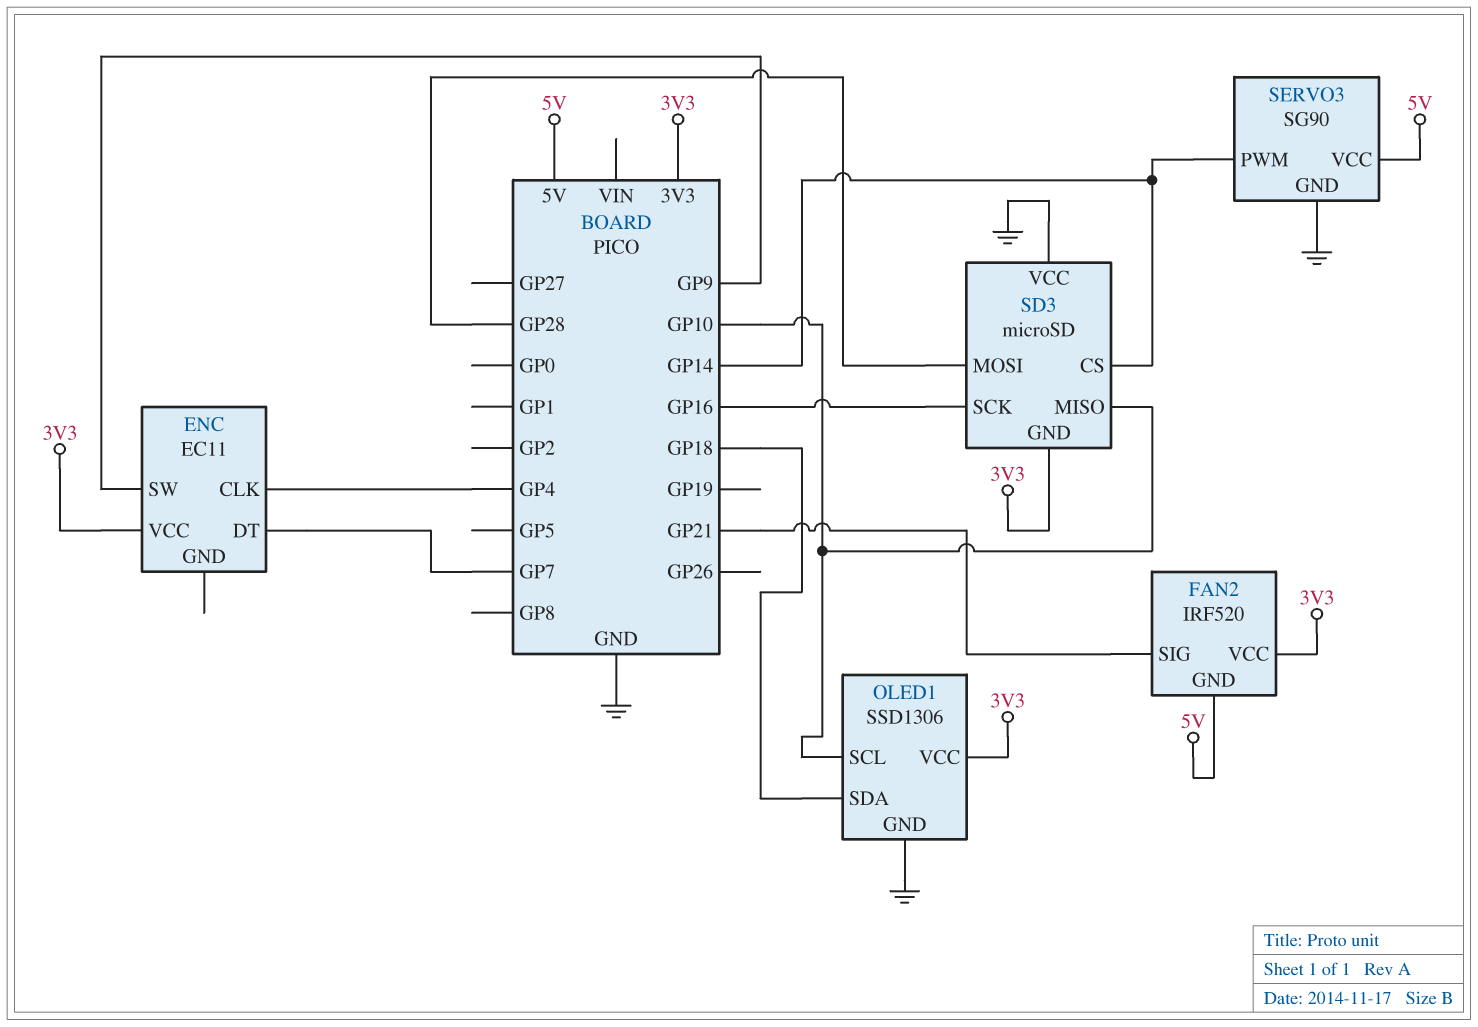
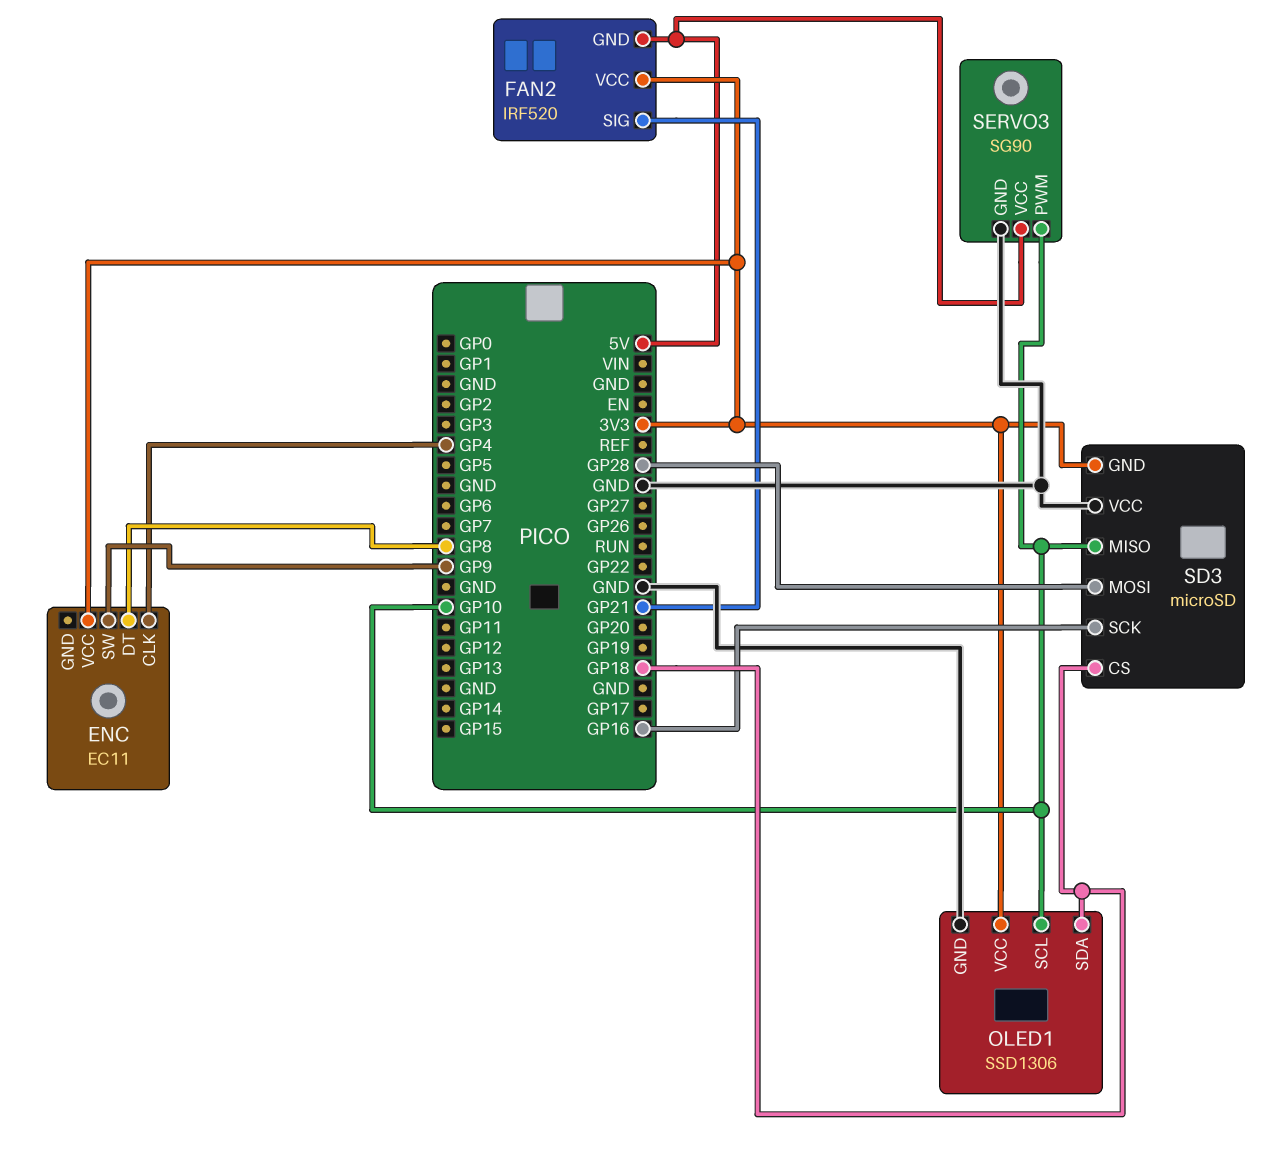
ENC pin DT: GP7 -> GP8
SD3 pin CS: GP14 -> GP18
SERVO3 pin PWM: GP14 -> GP10

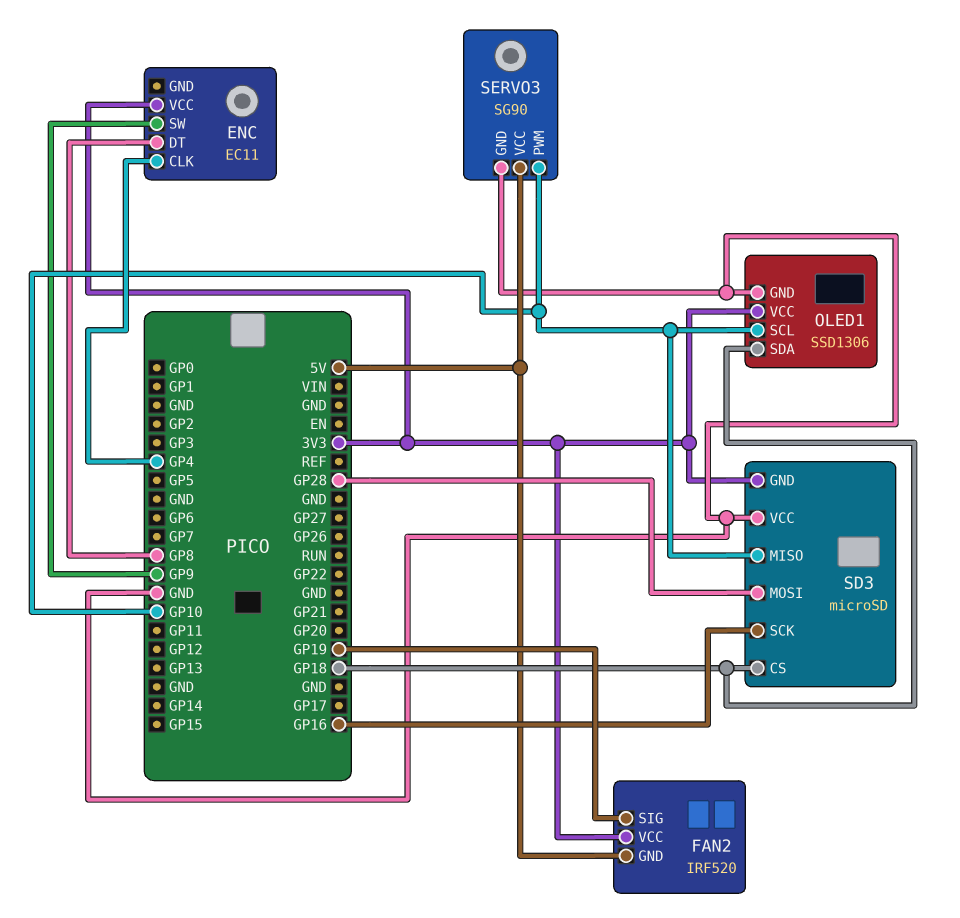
FAN2 pin SIG: GP21 -> GP19

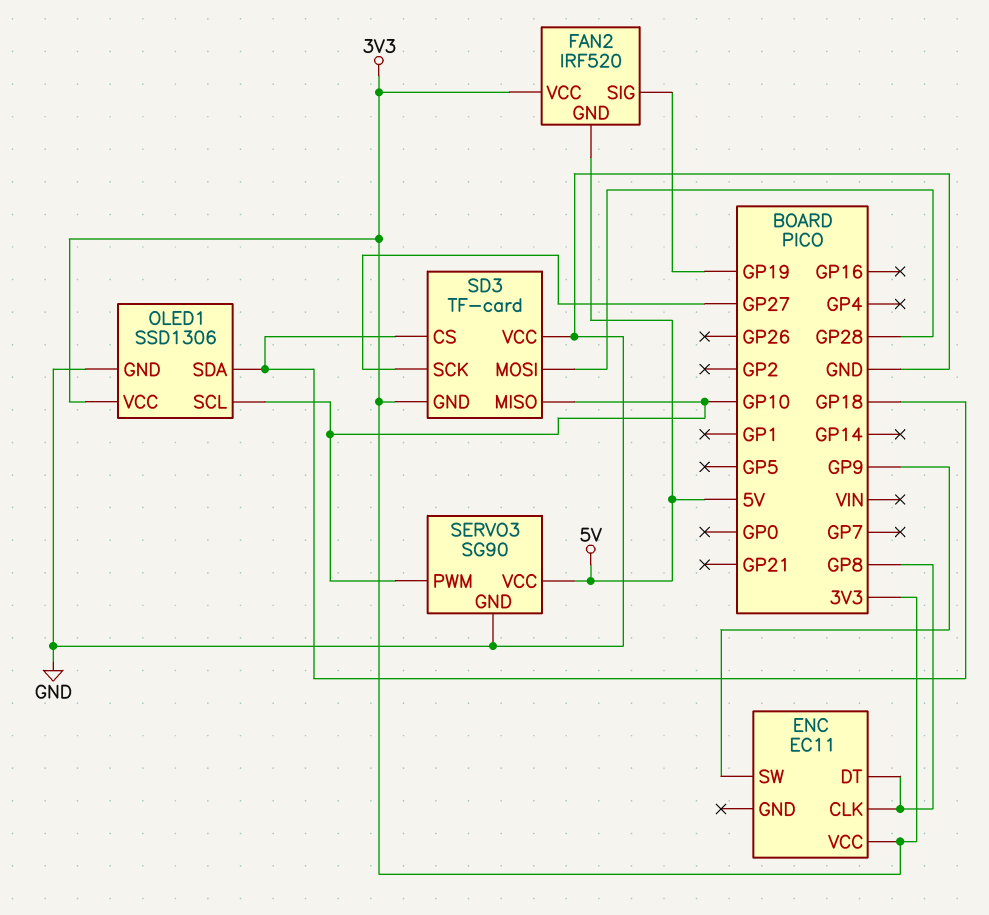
ENC pin CLK: GP4 -> GP8
SD3: microSD -> TF-card
SD3 pin SCK: GP16 -> GP27

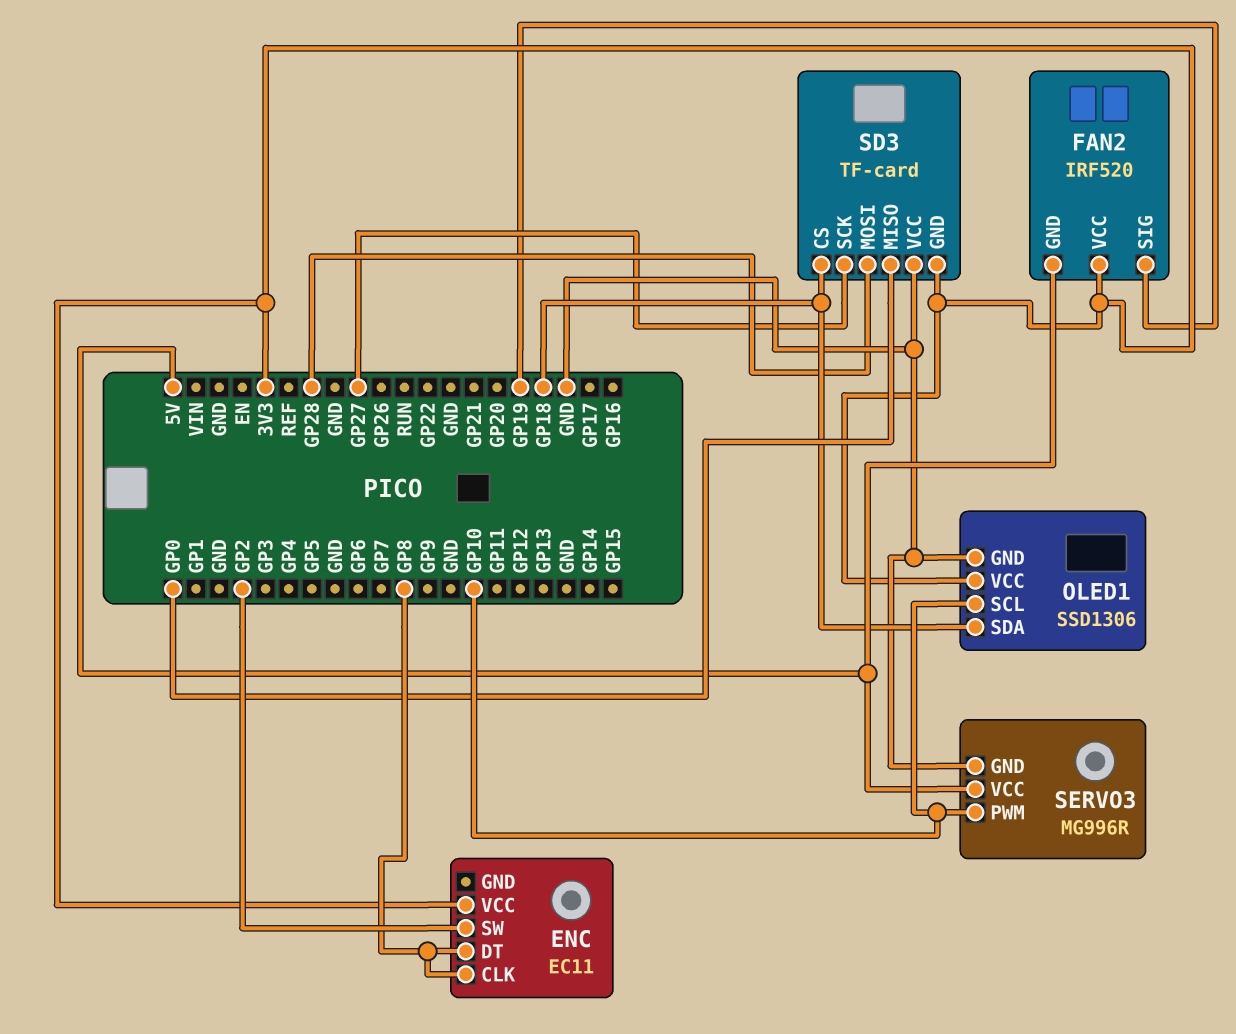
ENC pin SW: GP9 -> GP2
SD3 pin MISO: GP10 -> GP0
SERVO3: SG90 -> MG996R

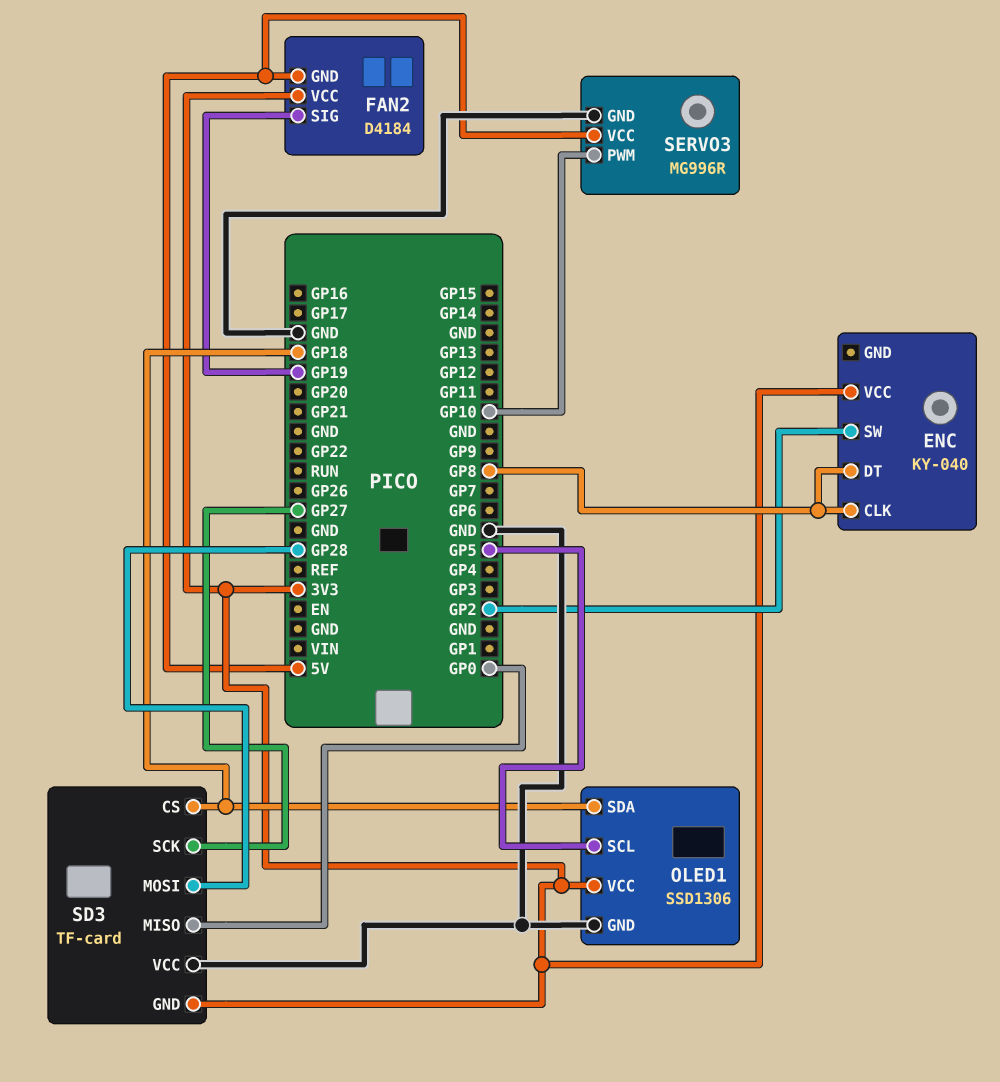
ENC: EC11 -> KY-040
FAN2: IRF520 -> D4184
OLED1 pin SCL: GP10 -> GP5

